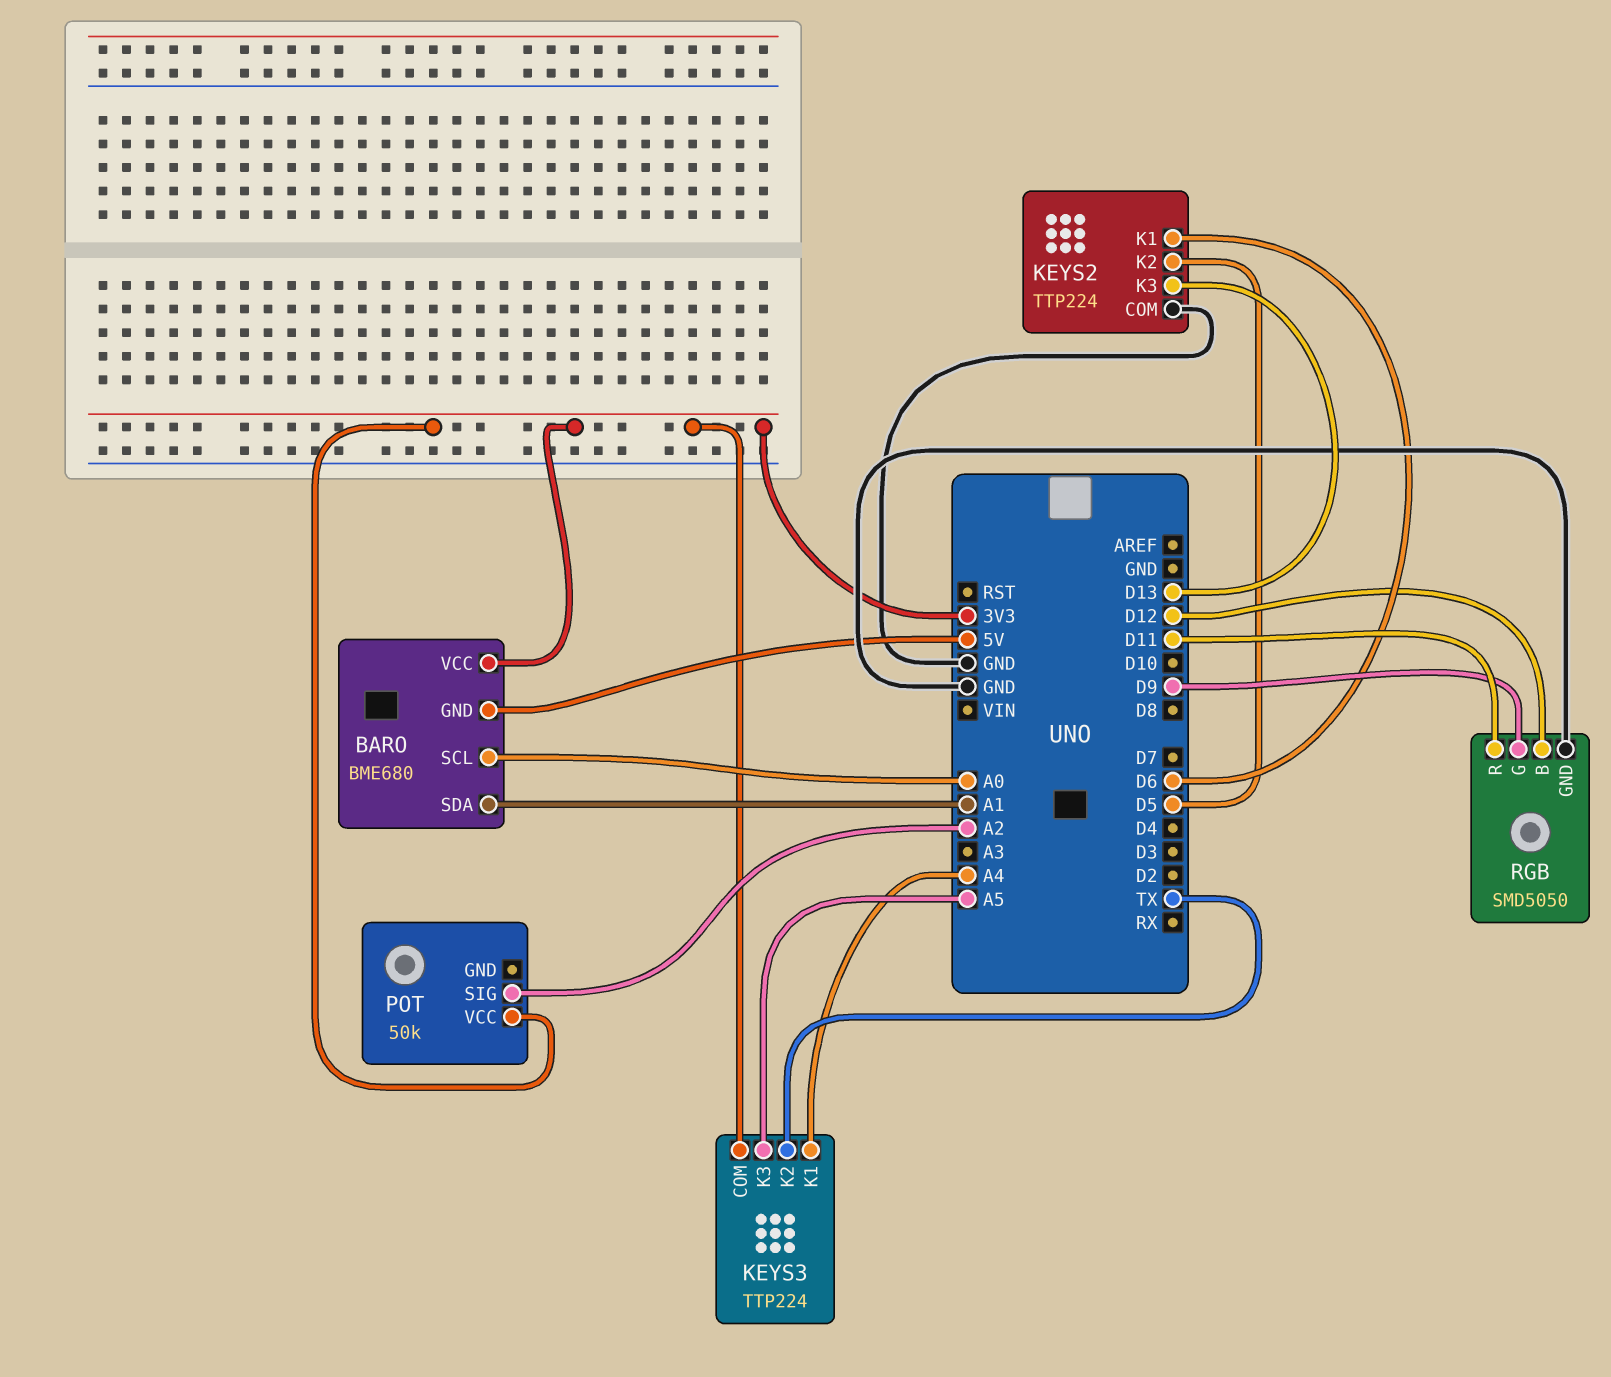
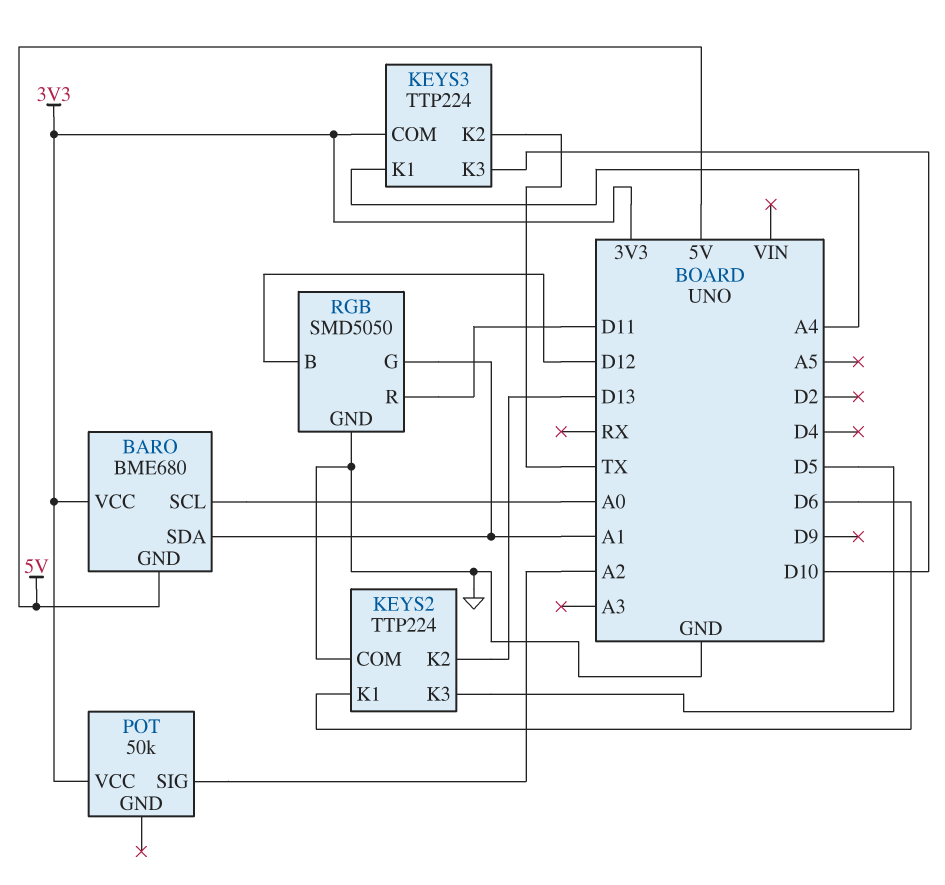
KEYS2 pin K2: D5 -> D13
KEYS2 pin K3: D13 -> D5
KEYS3 pin K3: A5 -> D10
RGB pin G: D9 -> A1

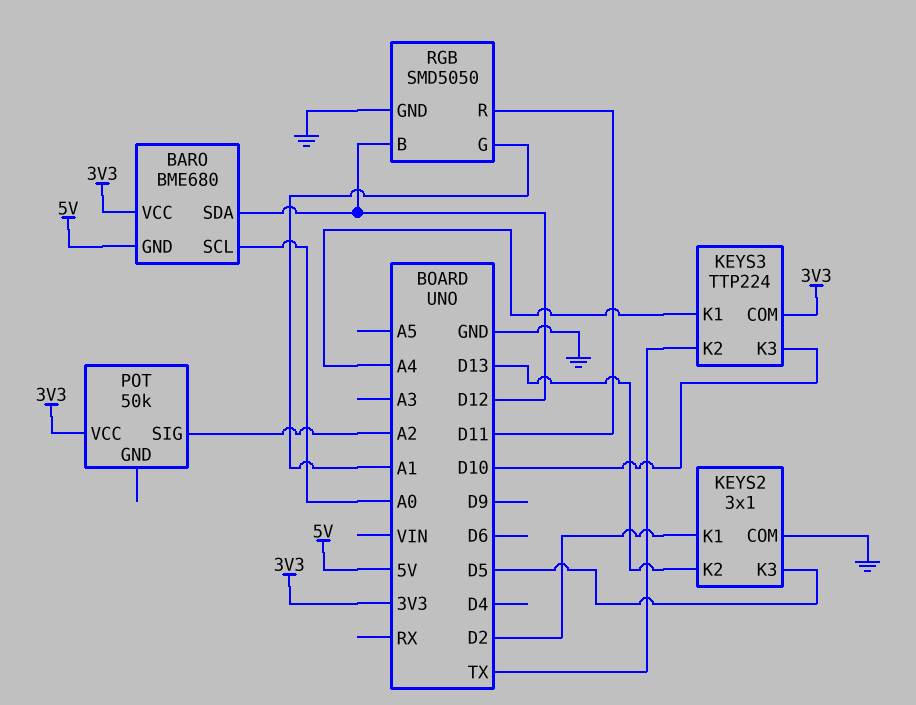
BARO pin SDA: A1 -> D12
KEYS2: TTP224 -> 3x1
KEYS2 pin K1: D6 -> D2

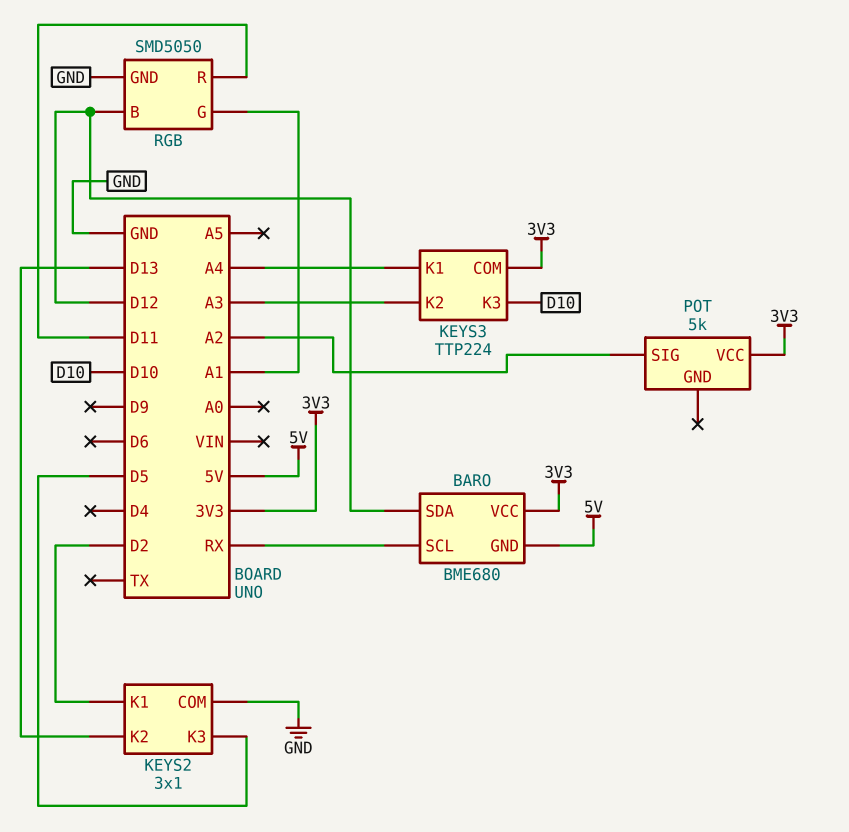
BARO pin SCL: A0 -> RX
KEYS3 pin K2: TX -> A3
POT: 50k -> 5k

